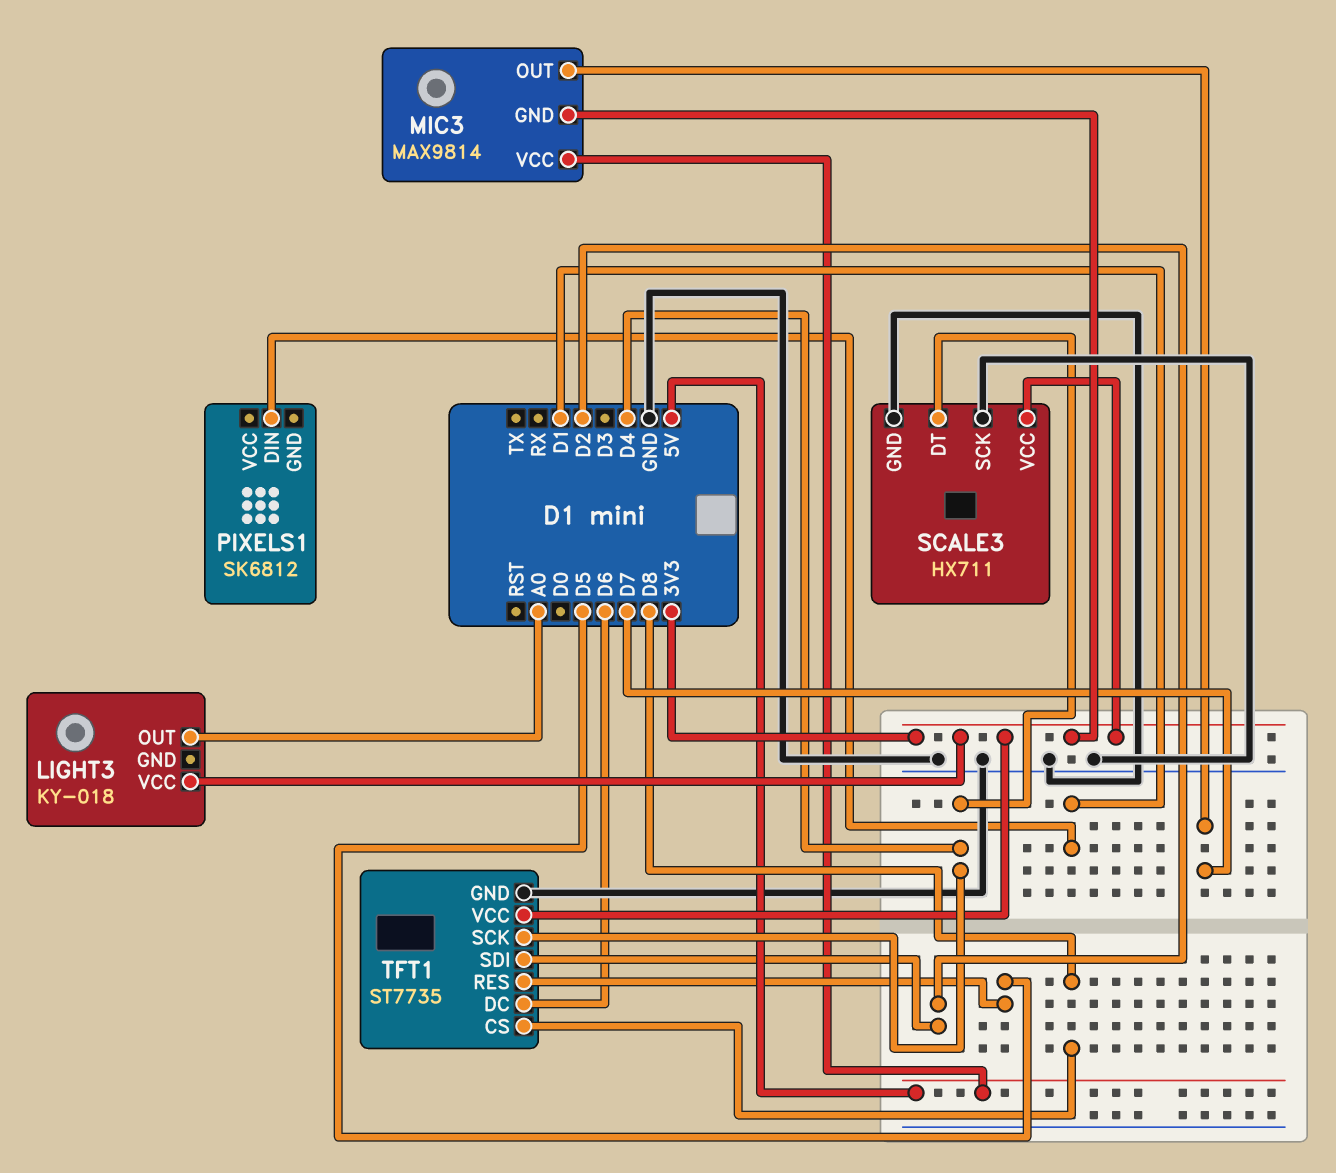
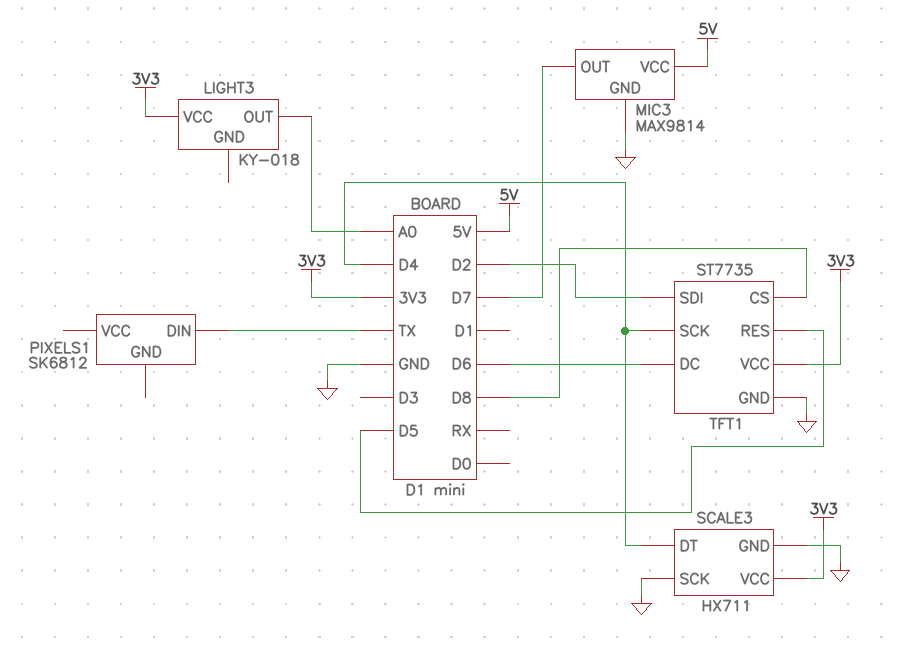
MIC3 pin GND: 3V3 -> GND
PIXELS1 pin DIN: D1 -> TX

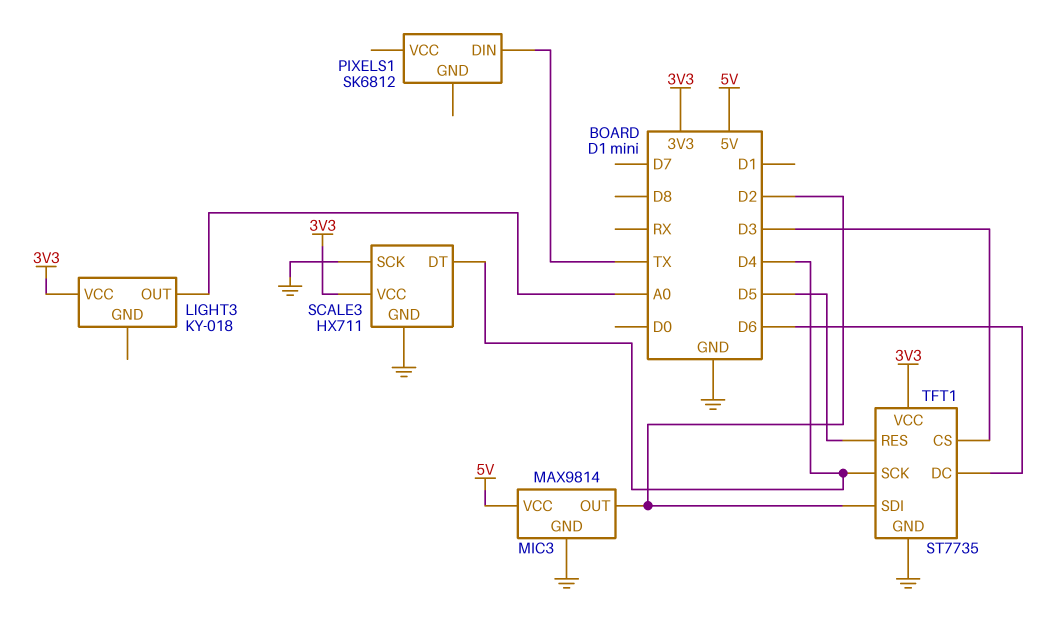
MIC3 pin OUT: D7 -> D2
TFT1 pin CS: D8 -> D3

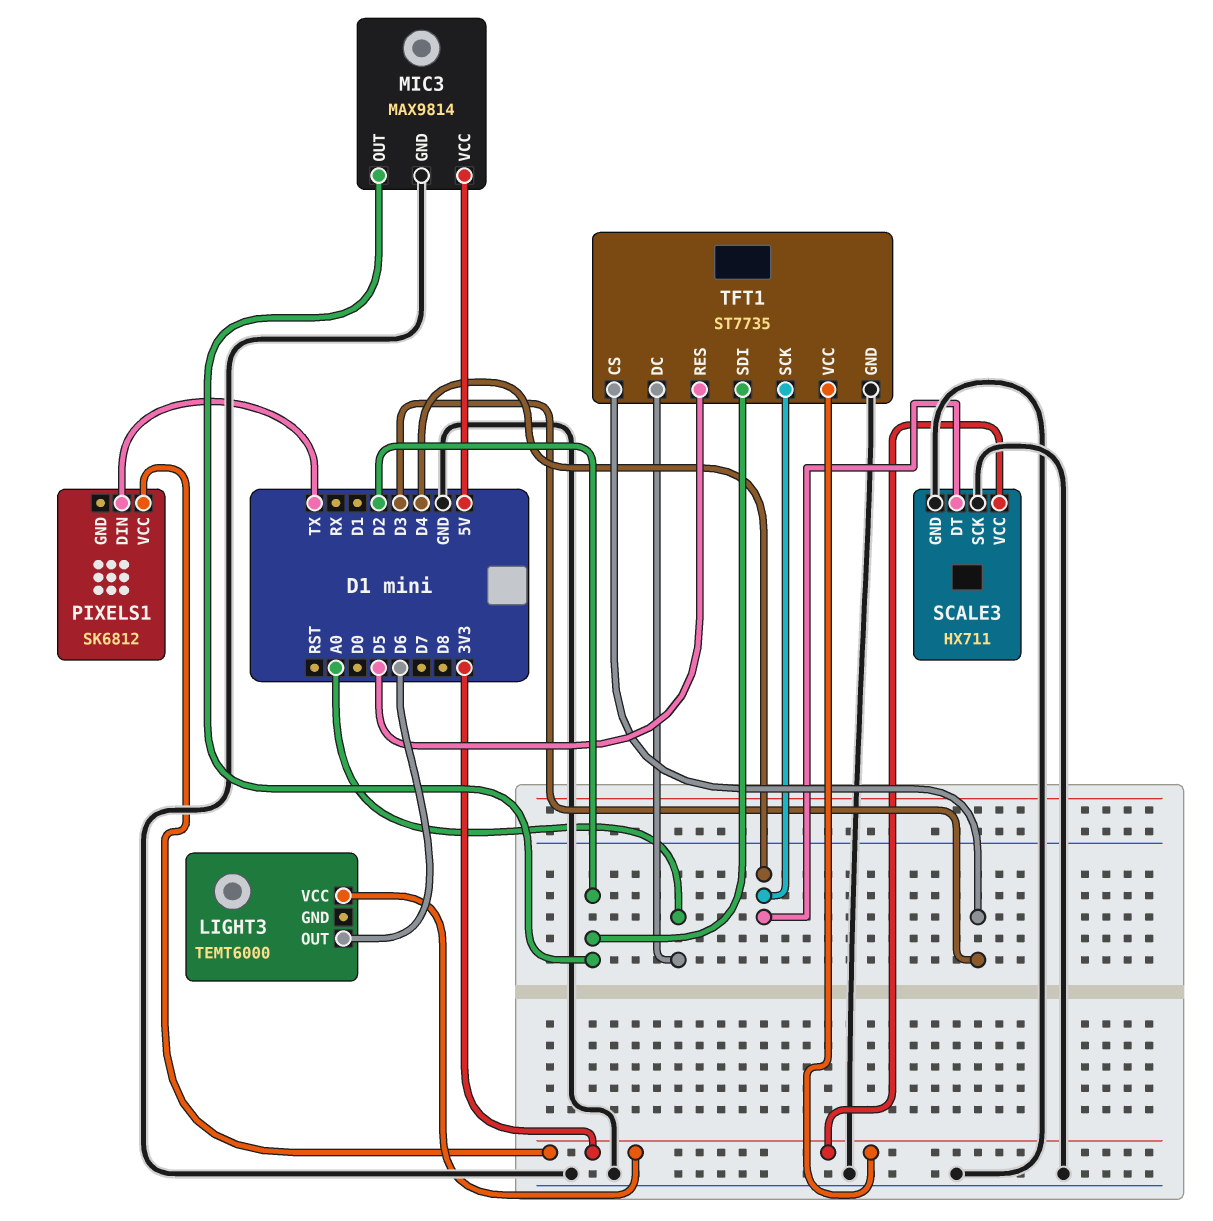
LIGHT3: KY-018 -> TEMT6000
LIGHT3 pin OUT: A0 -> D6
PIXELS1 pin VCC: none -> 3V3
TFT1 pin DC: D6 -> A0

